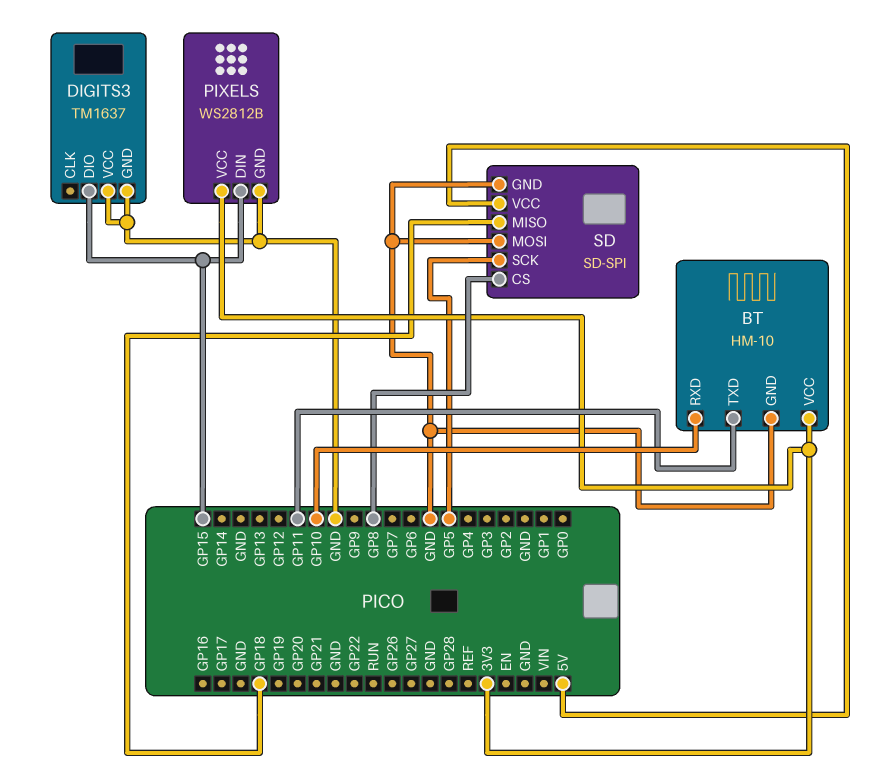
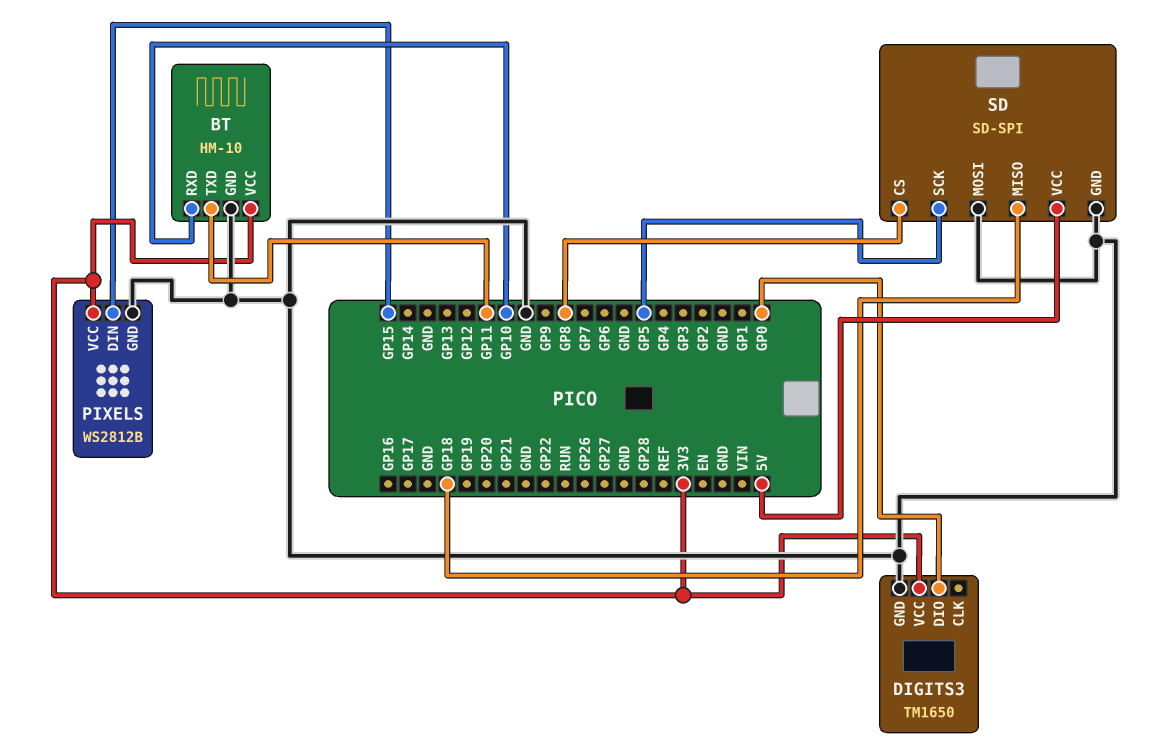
DIGITS3: TM1637 -> TM1650
DIGITS3 pin DIO: GP15 -> GP0
DIGITS3 pin VCC: GND -> 3V3

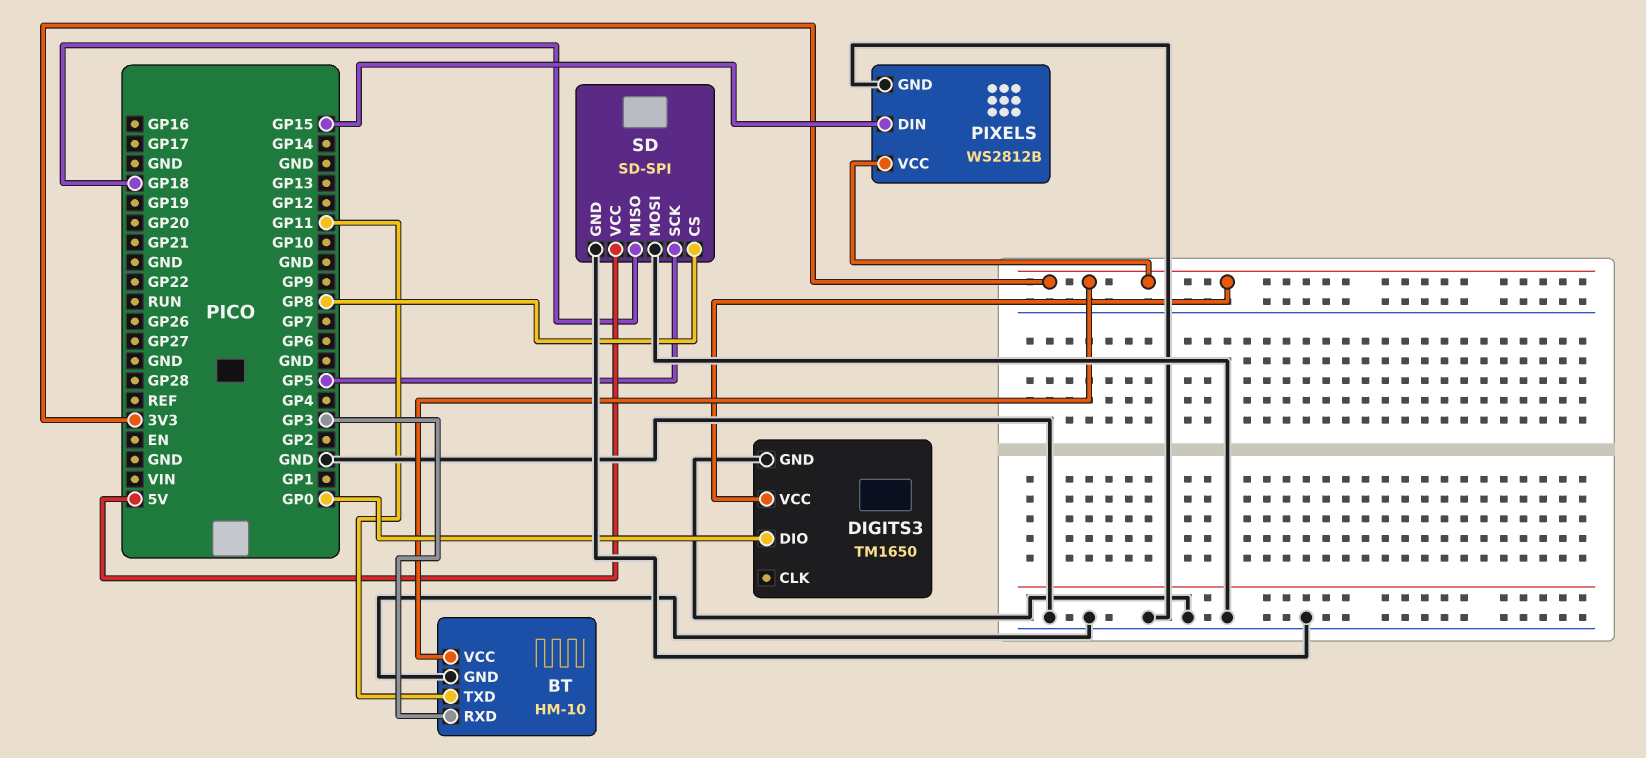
BT pin RXD: GP10 -> GP3

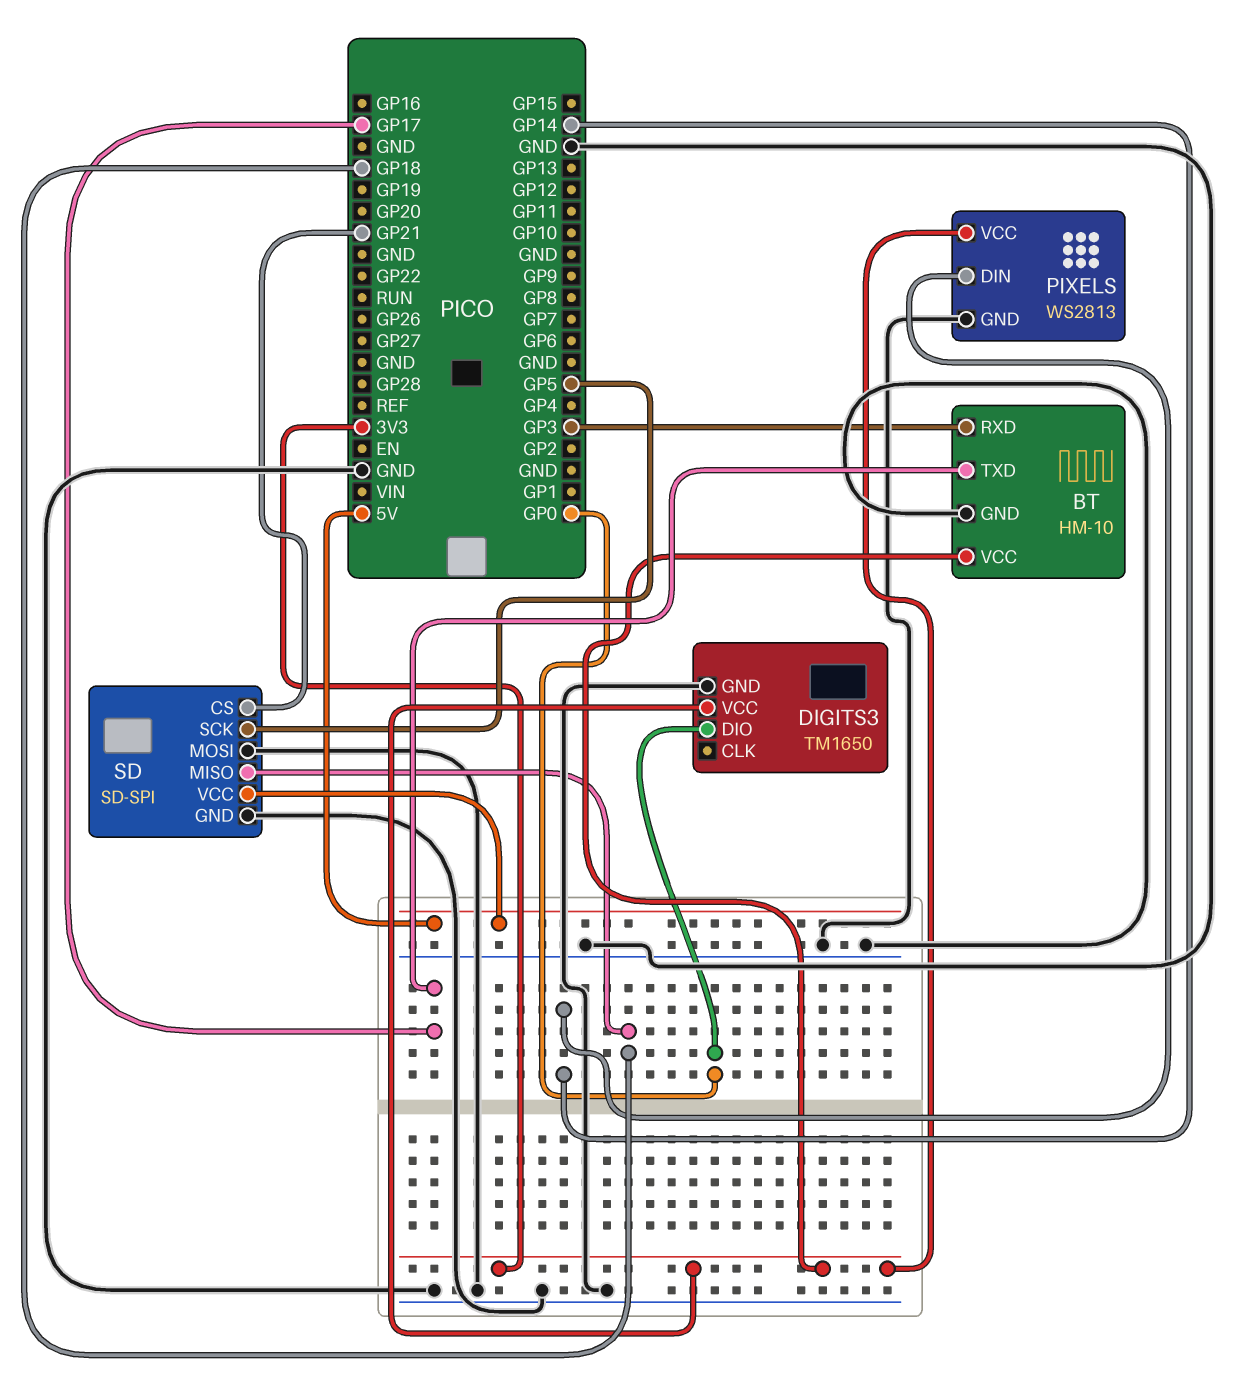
BT pin TXD: GP11 -> GP17
PIXELS: WS2812B -> WS2813
PIXELS pin DIN: GP15 -> GP14
SD pin CS: GP8 -> GP21

